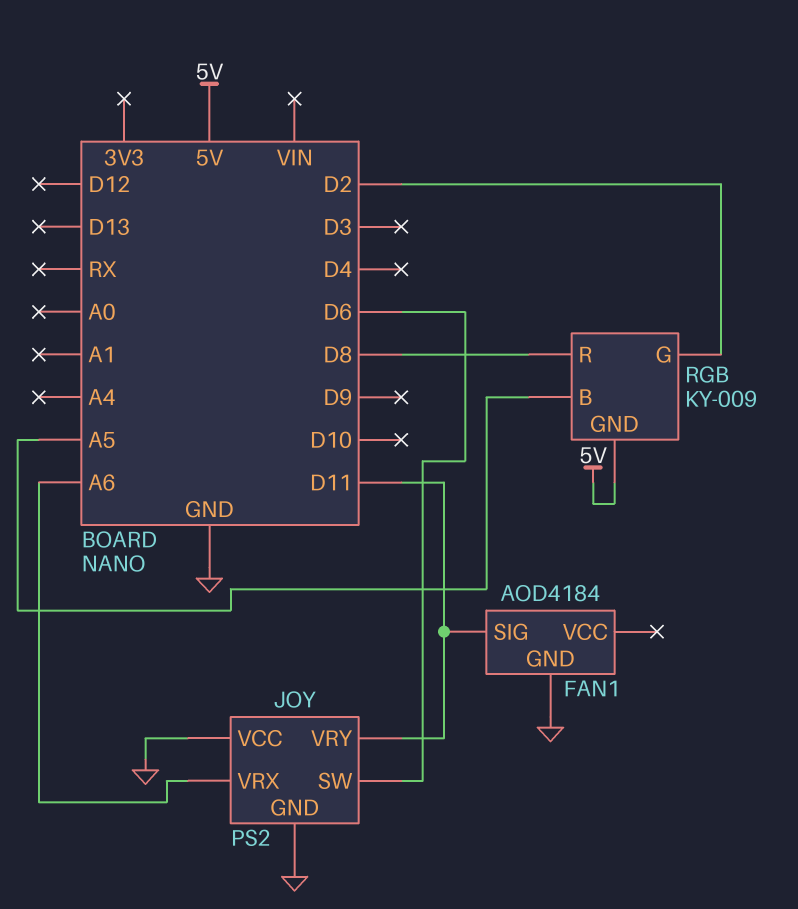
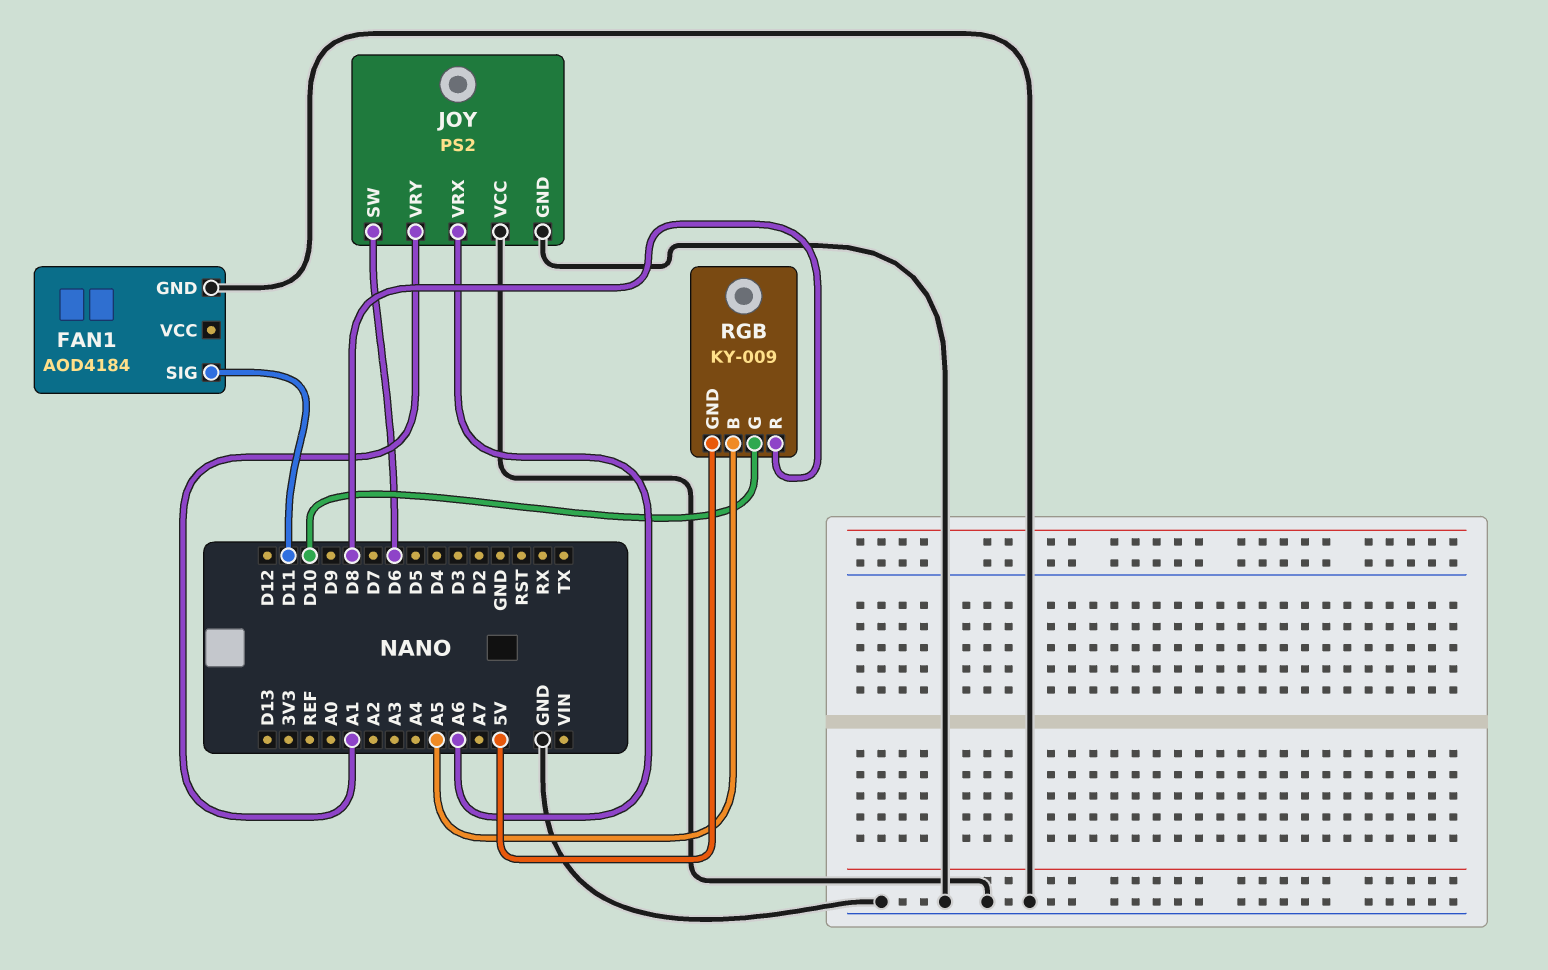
JOY pin VRY: D11 -> A1
RGB pin G: D2 -> D10

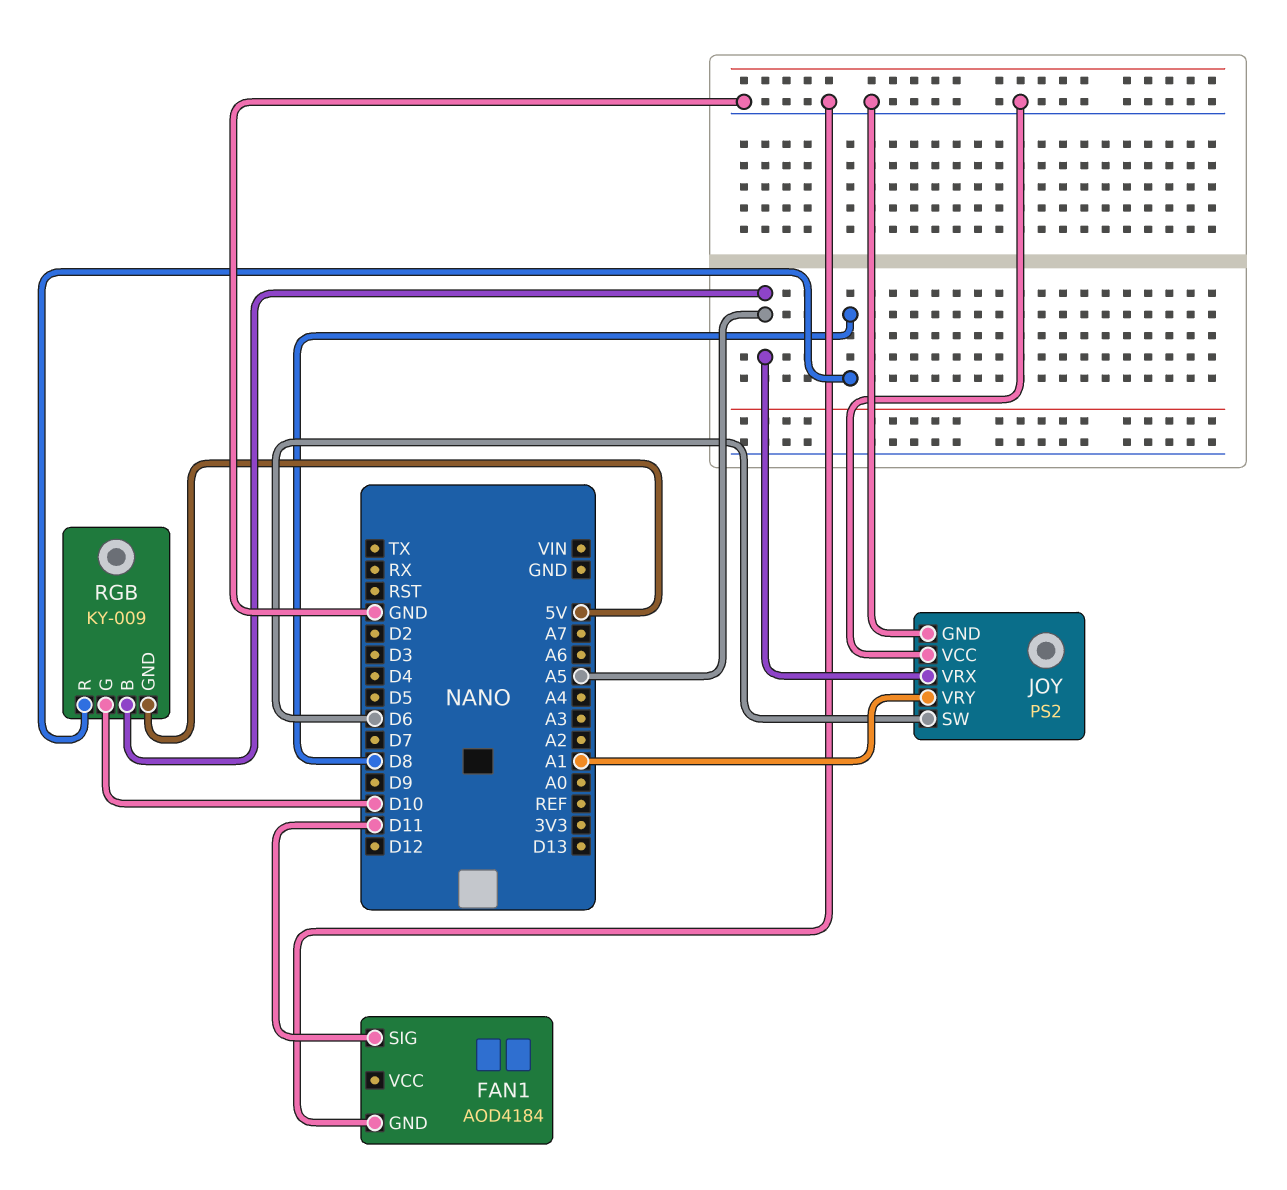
JOY pin VRX: A6 -> A5

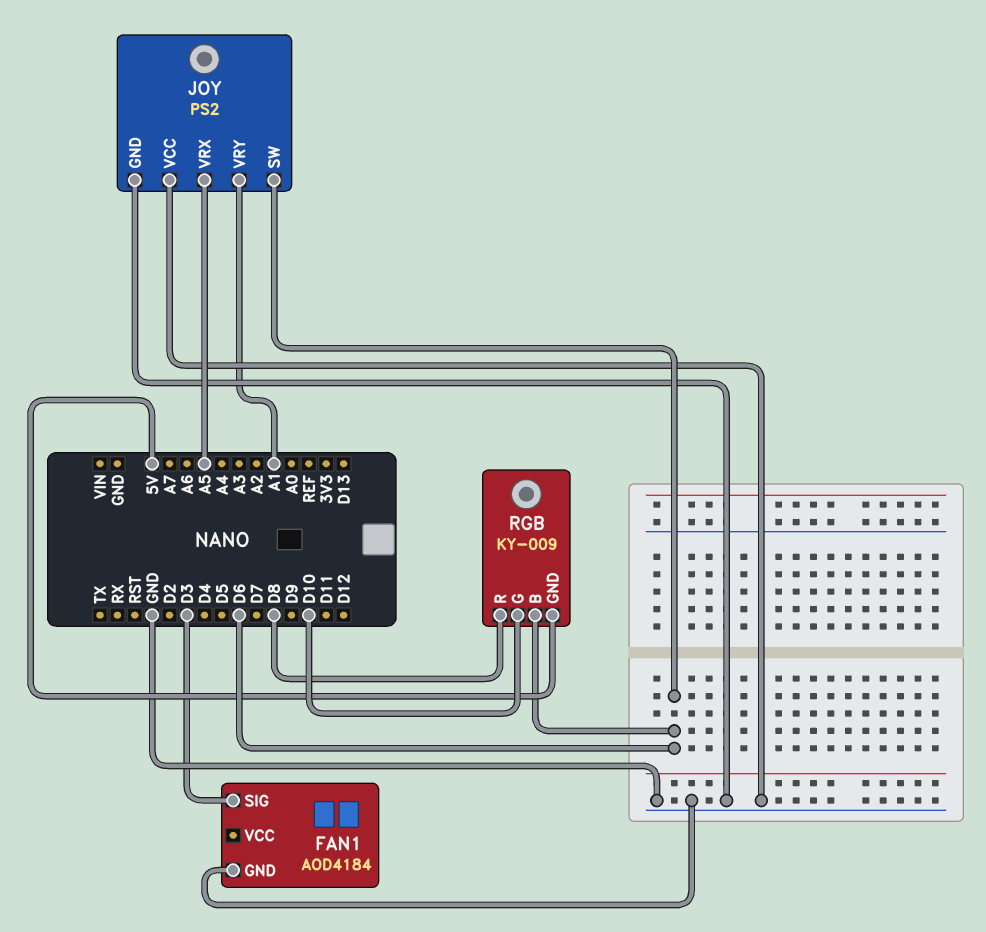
FAN1 pin SIG: D11 -> D3
RGB pin B: A5 -> D6

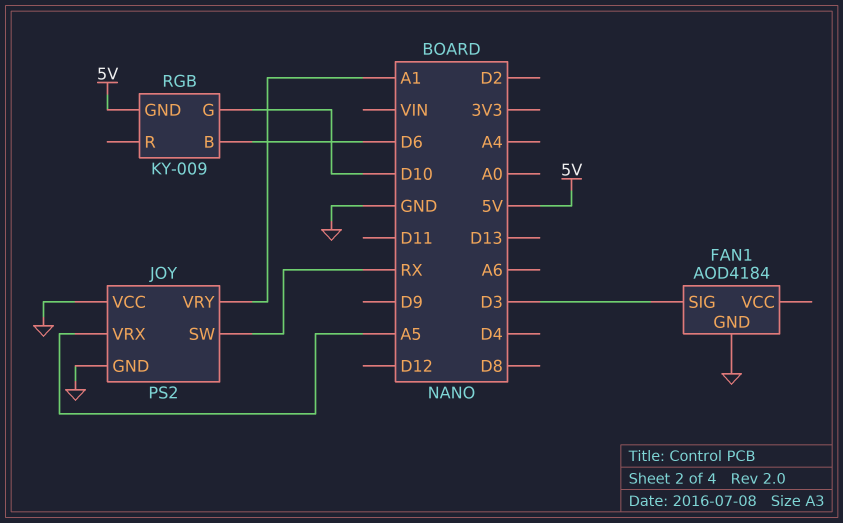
JOY pin SW: D6 -> RX
RGB pin R: D8 -> none

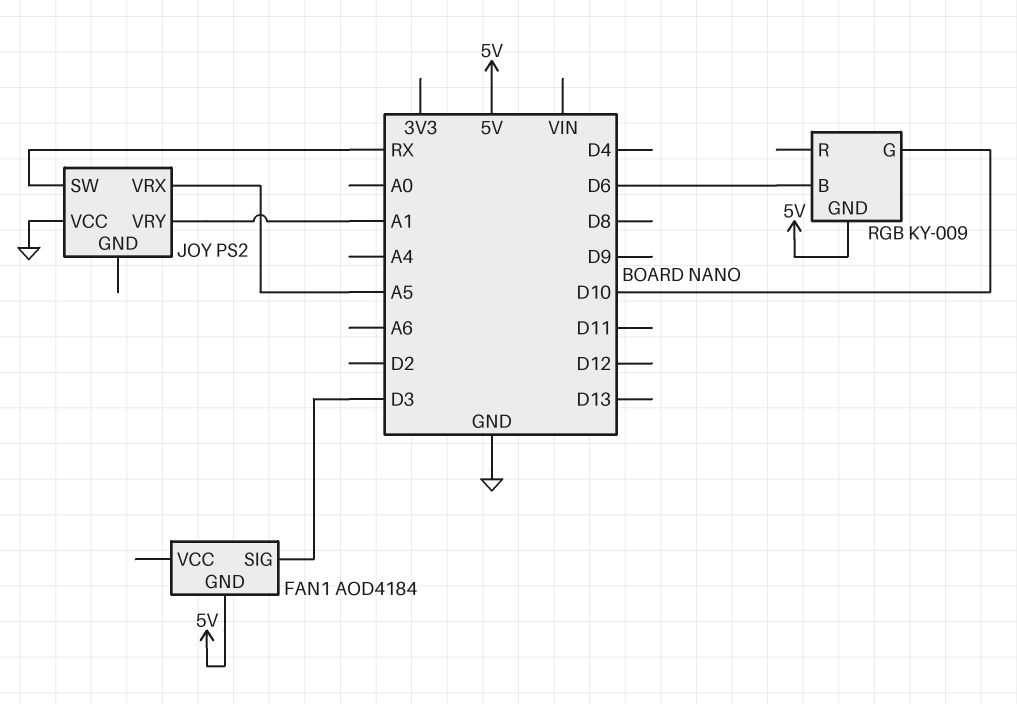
FAN1 pin GND: GND -> 5V
JOY pin GND: GND -> none

